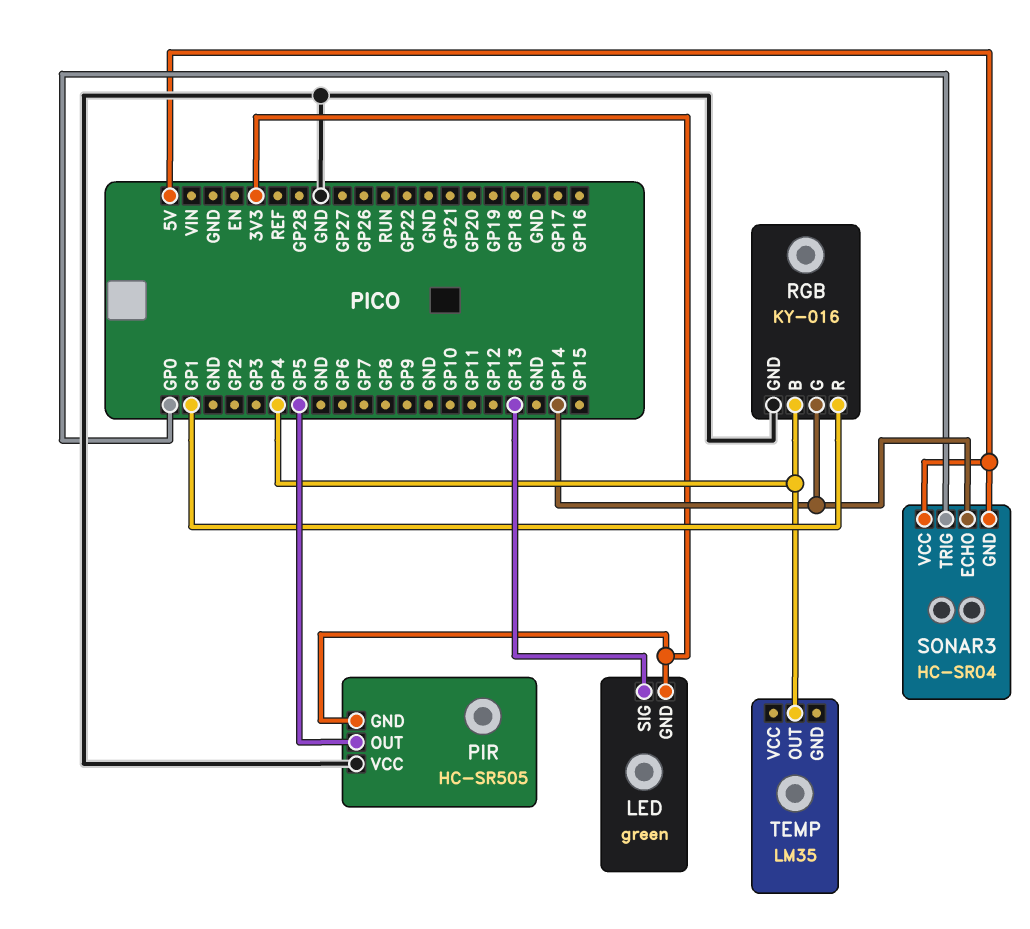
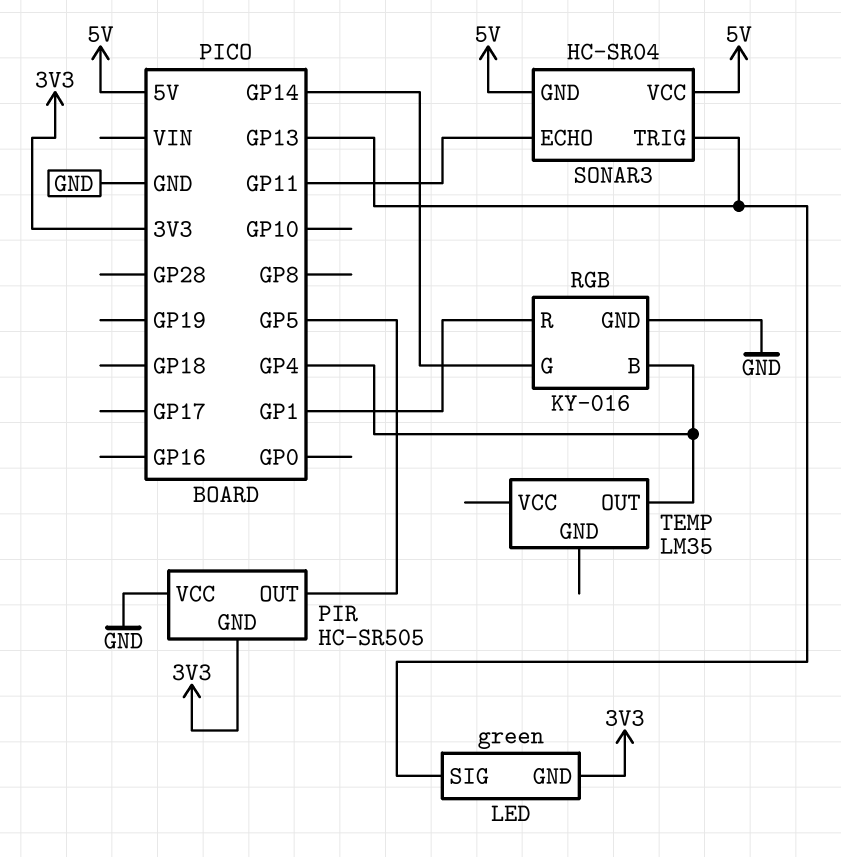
SONAR3 pin ECHO: GP14 -> GP11
SONAR3 pin TRIG: GP0 -> GP13

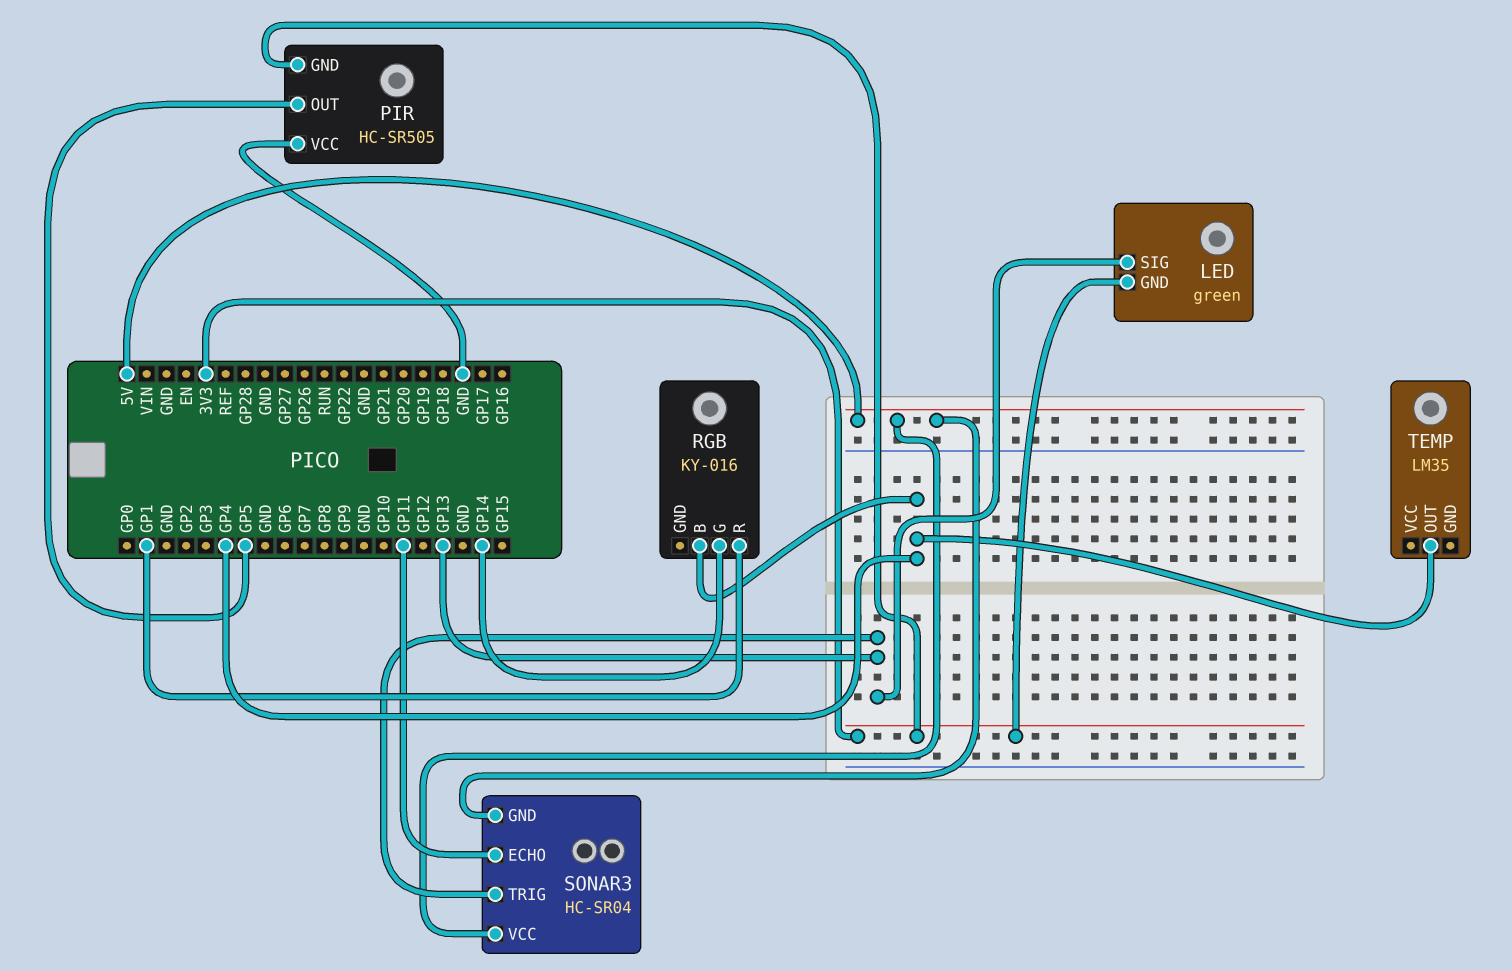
RGB pin GND: GND -> none

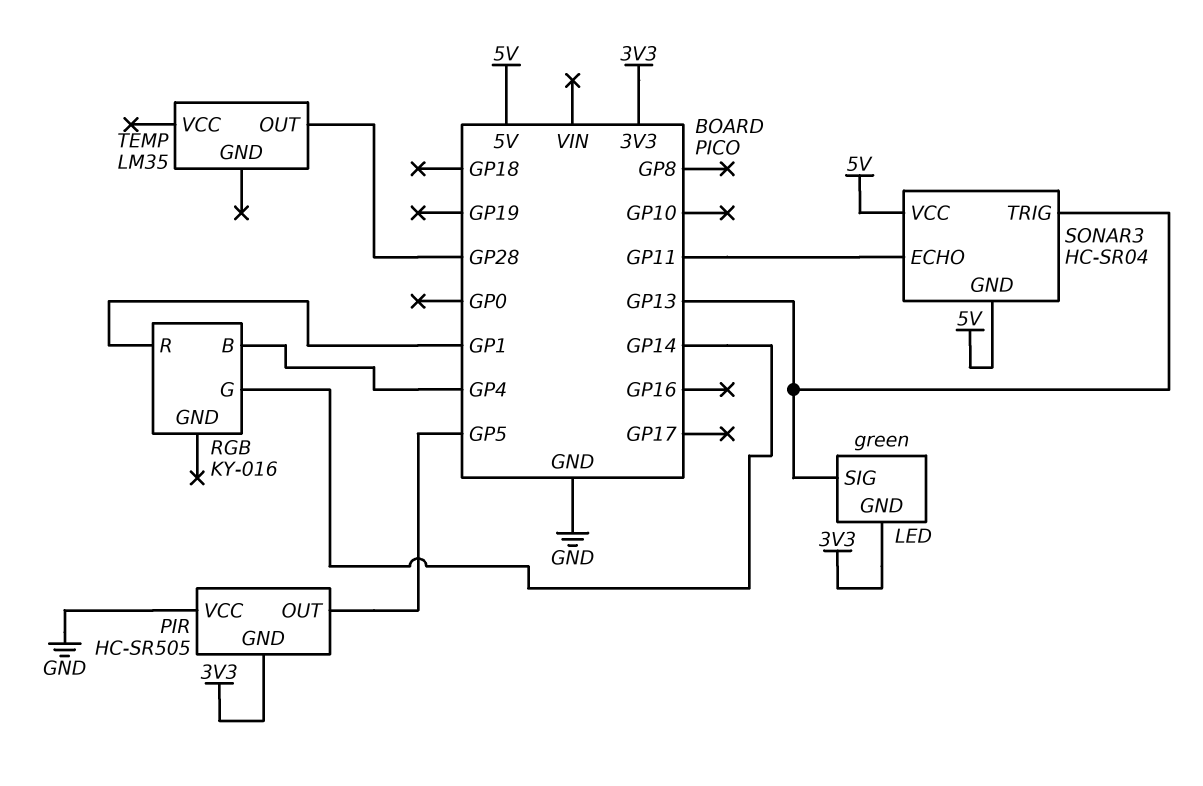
TEMP pin OUT: GP4 -> GP28

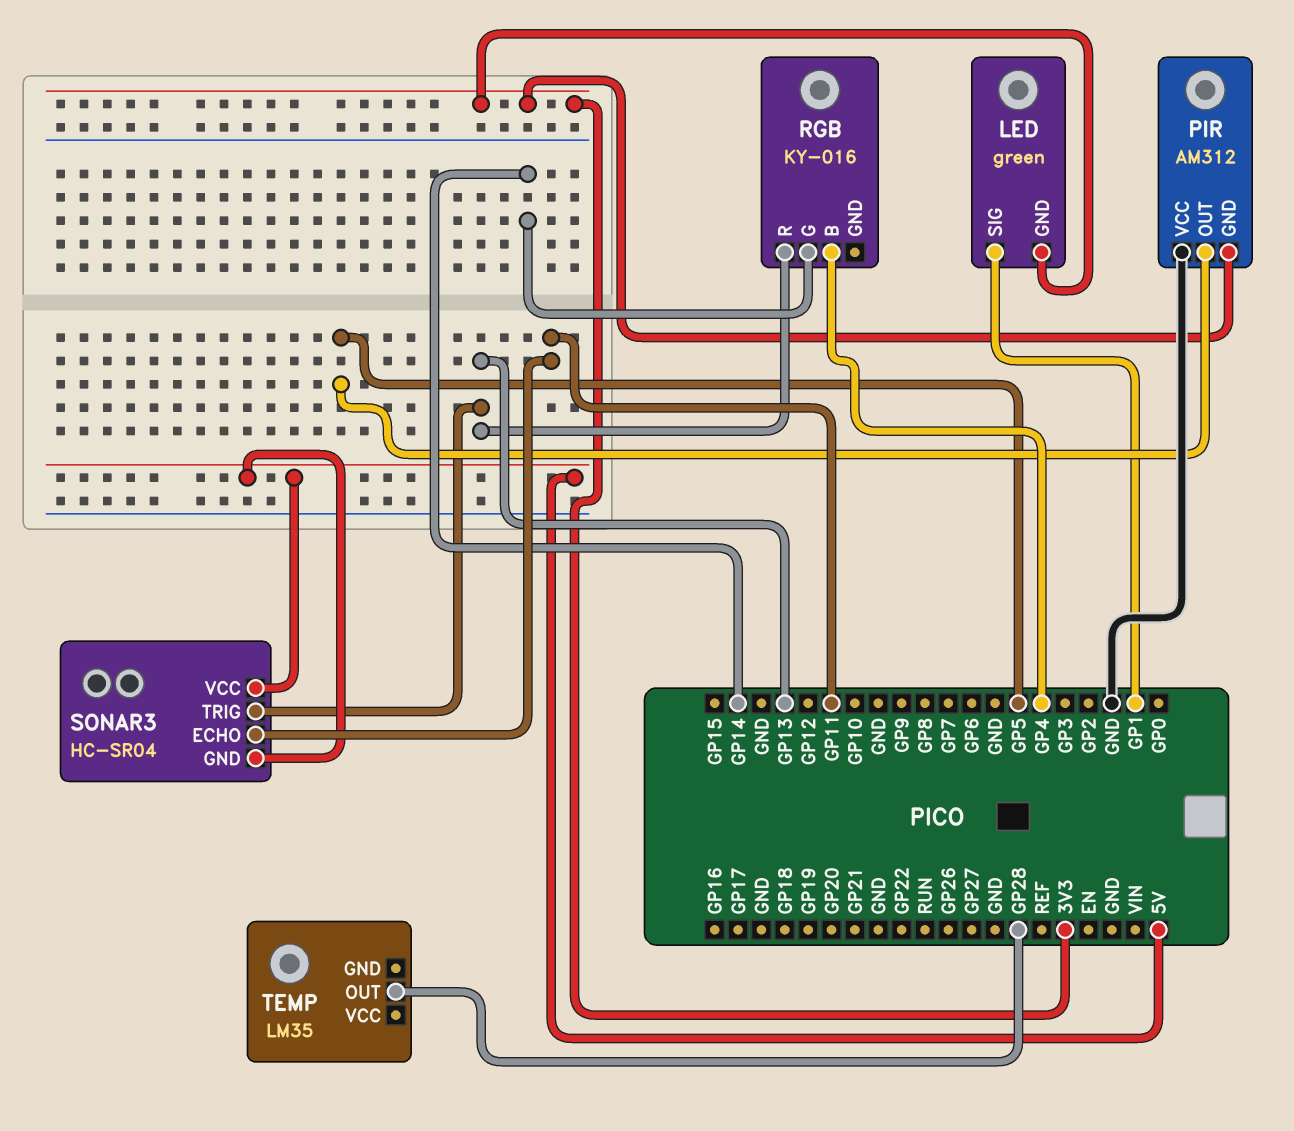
LED pin SIG: GP13 -> GP1
PIR: HC-SR505 -> AM312
RGB pin R: GP1 -> GP13

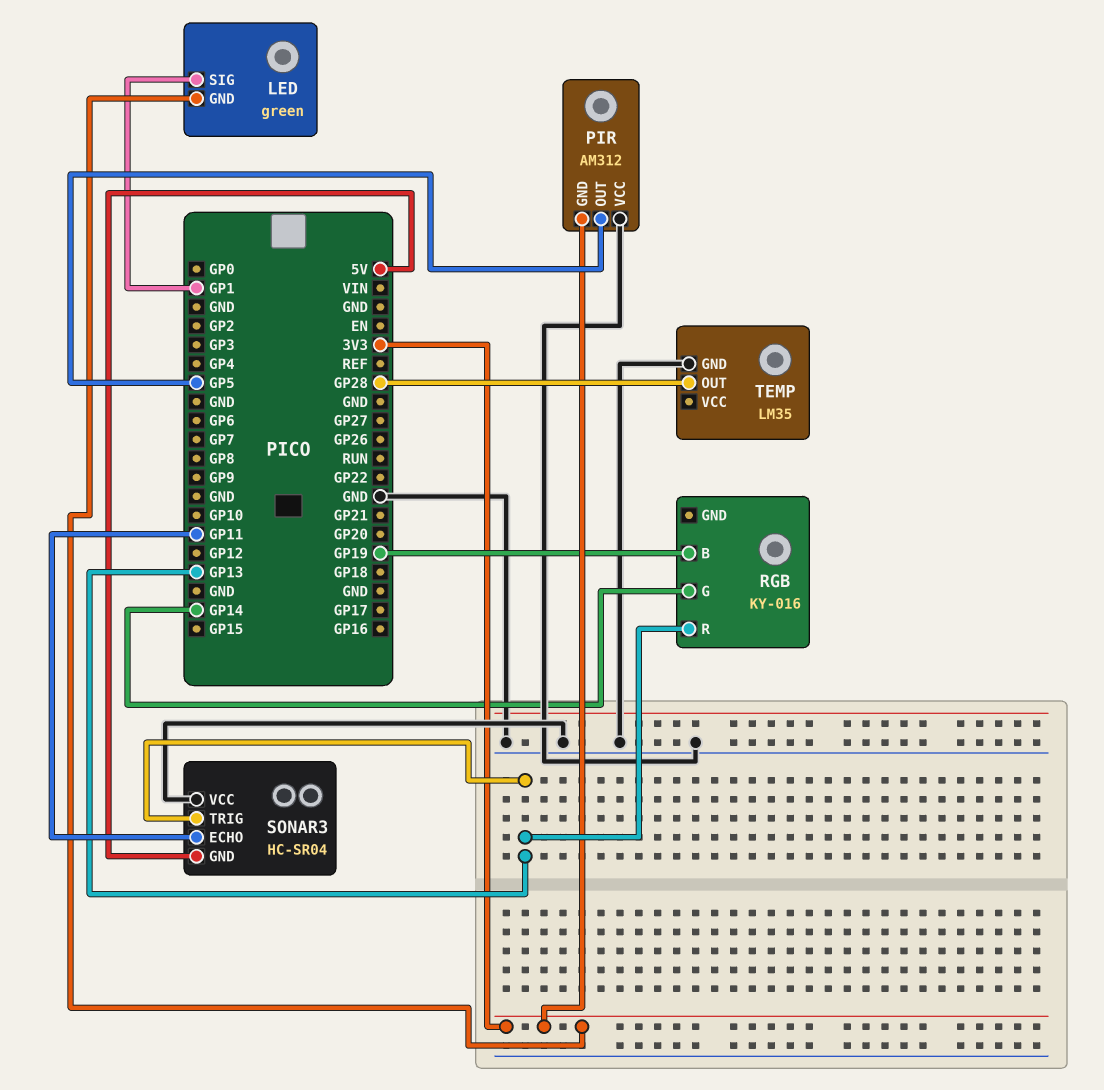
RGB pin B: GP4 -> GP19
SONAR3 pin VCC: 5V -> GND
TEMP pin GND: none -> GND

